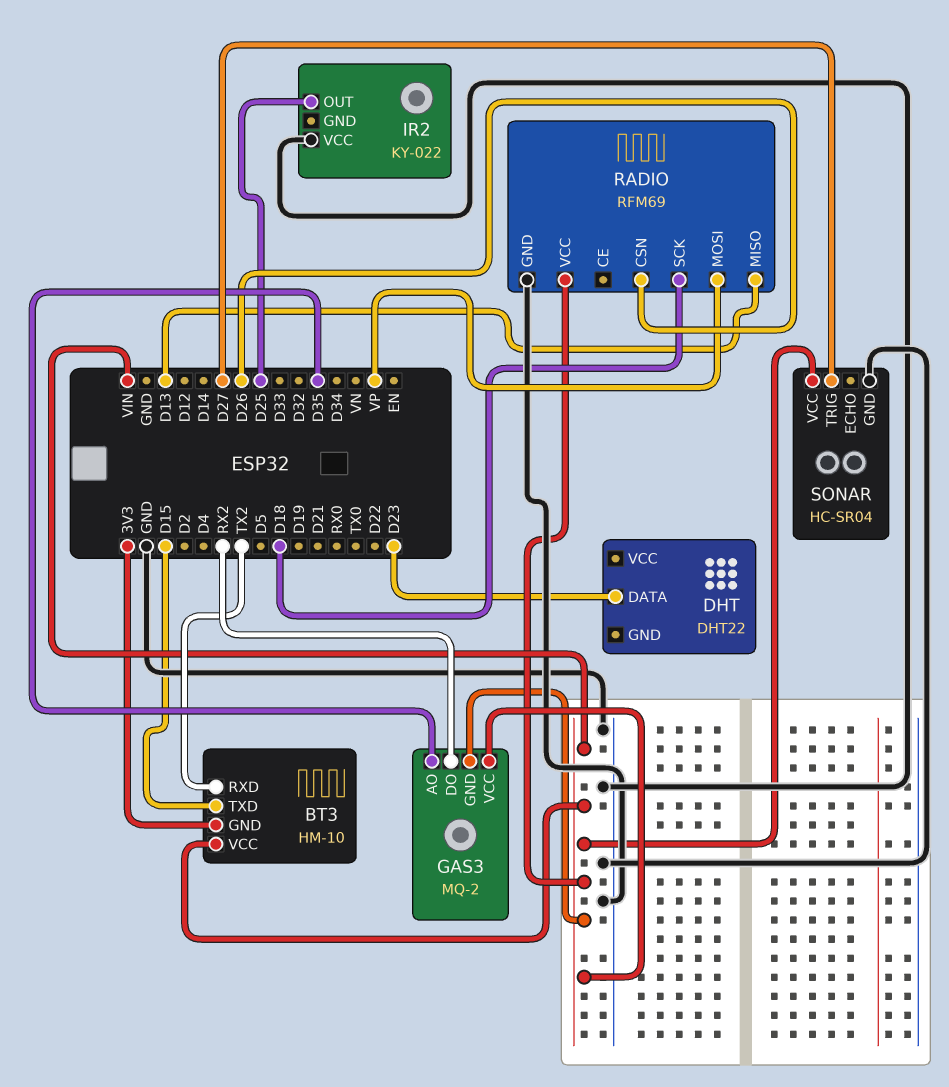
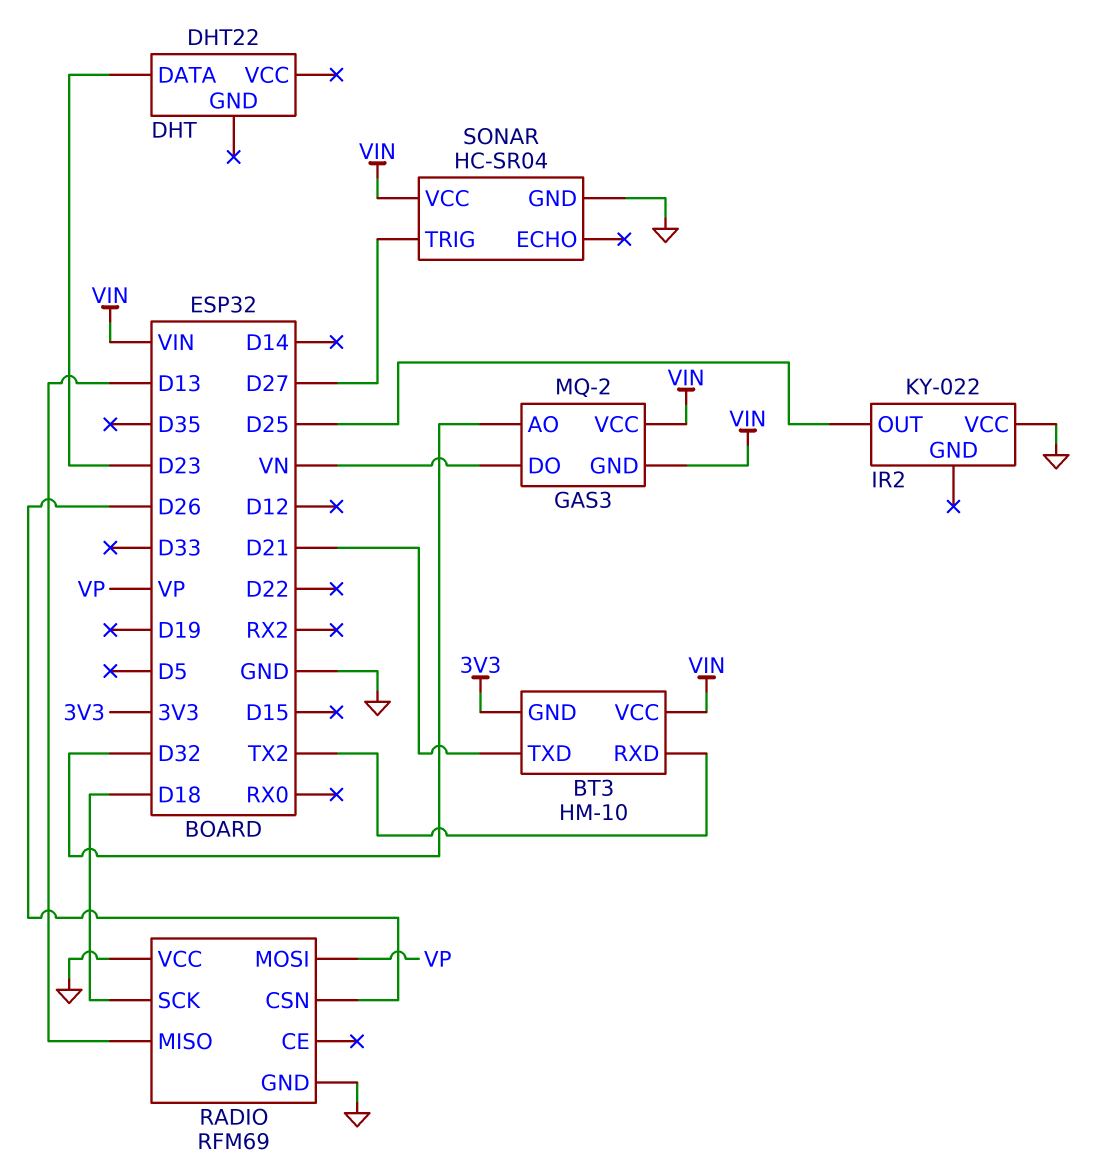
BT3 pin TXD: D15 -> D21
GAS3 pin AO: D35 -> D32
GAS3 pin DO: RX2 -> VN
RADIO pin VCC: VIN -> GND

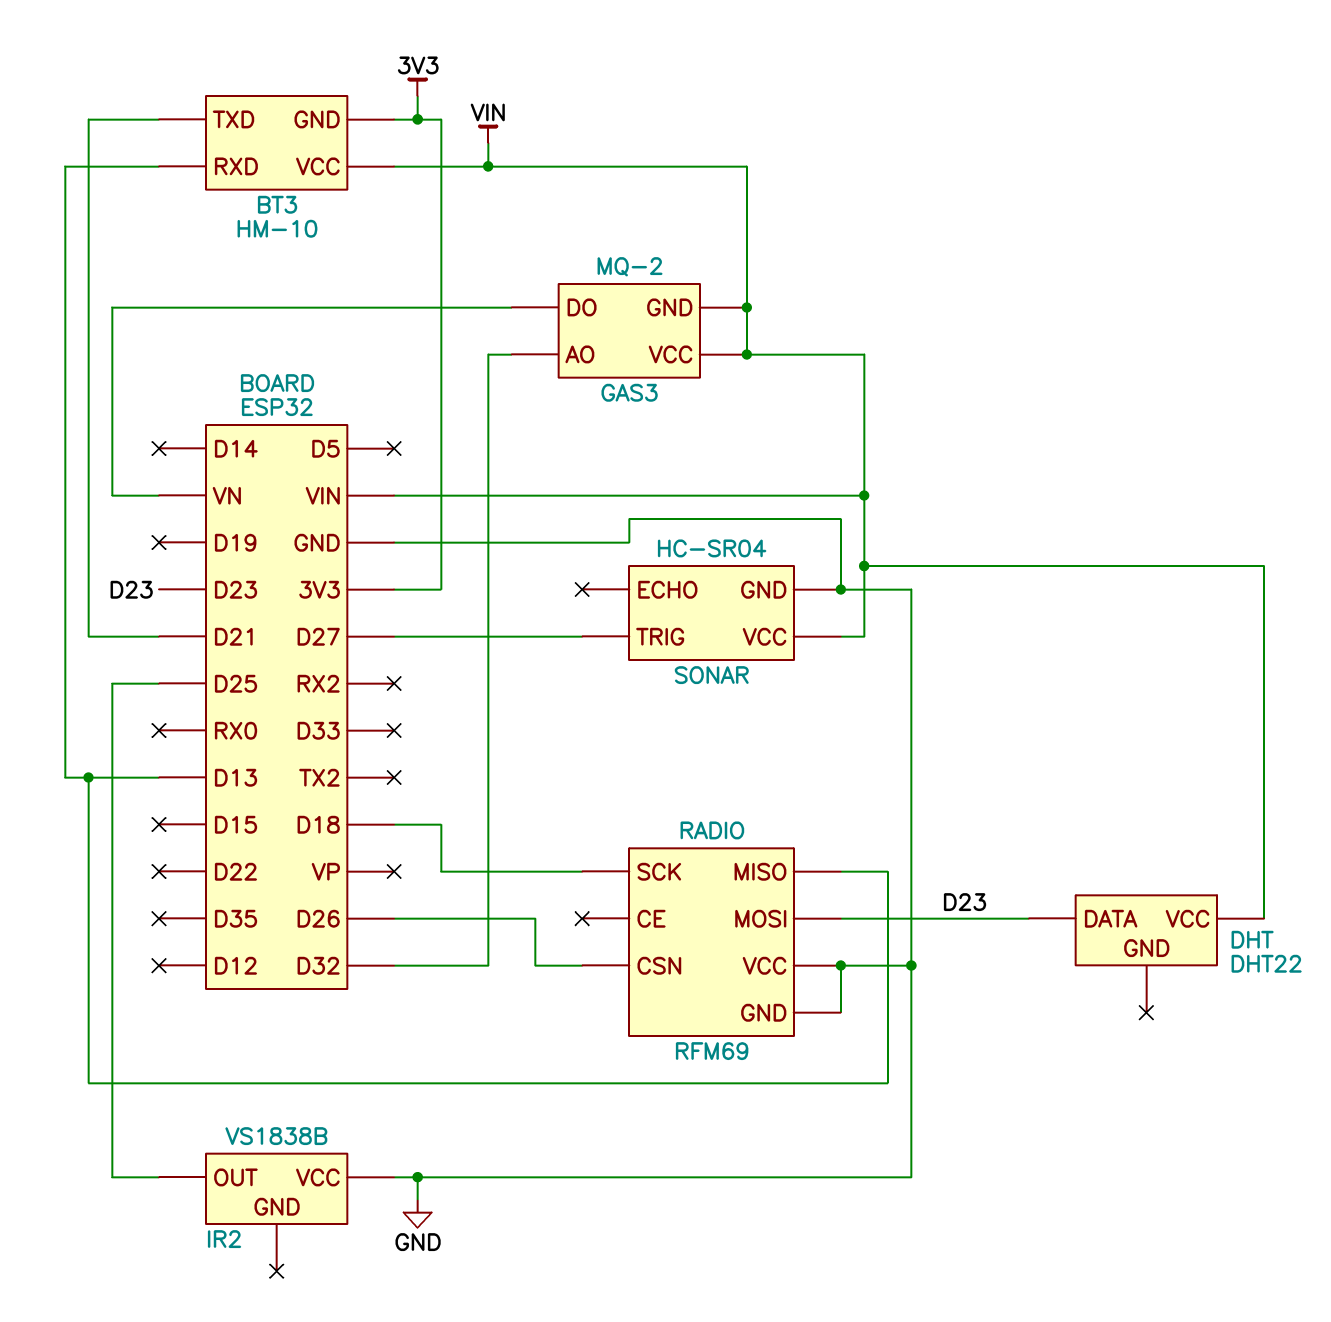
BT3 pin RXD: TX2 -> D13
DHT pin VCC: none -> VIN
IR2: KY-022 -> VS1838B
RADIO pin MOSI: VP -> D23

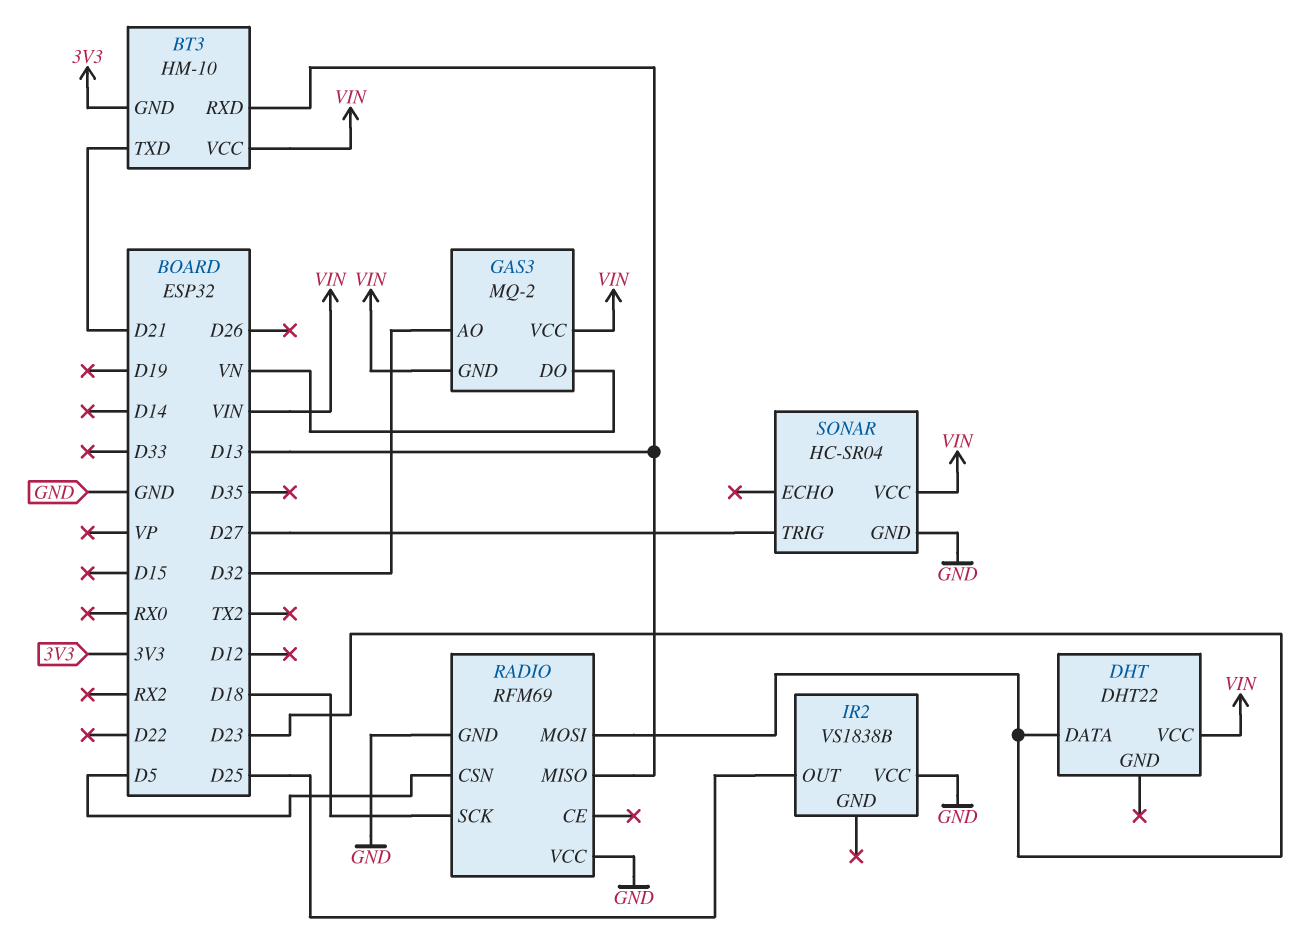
RADIO pin CSN: D26 -> D5

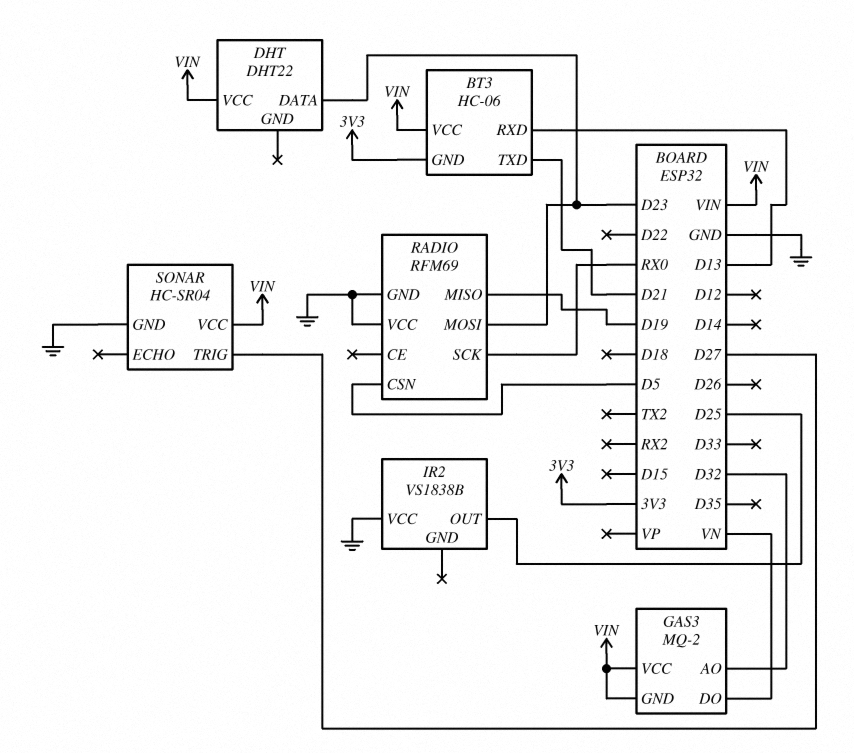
BT3: HM-10 -> HC-06
RADIO pin MISO: D13 -> D19
RADIO pin SCK: D18 -> RX0

